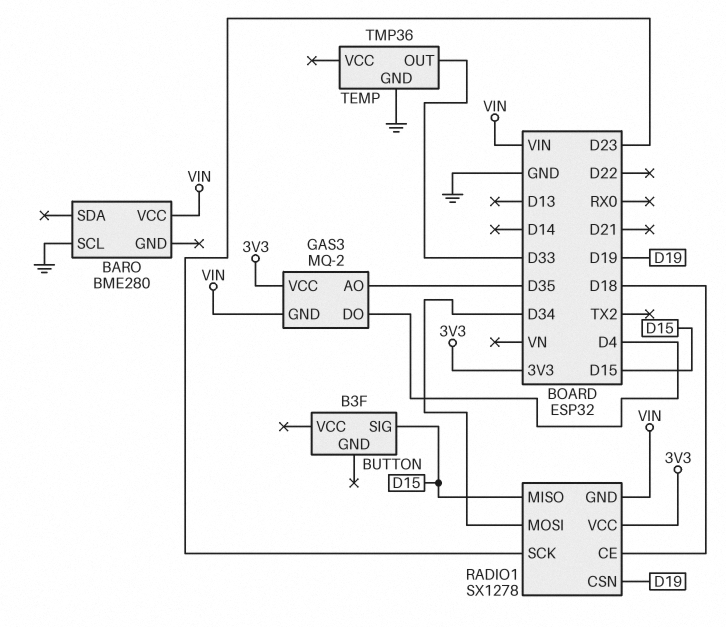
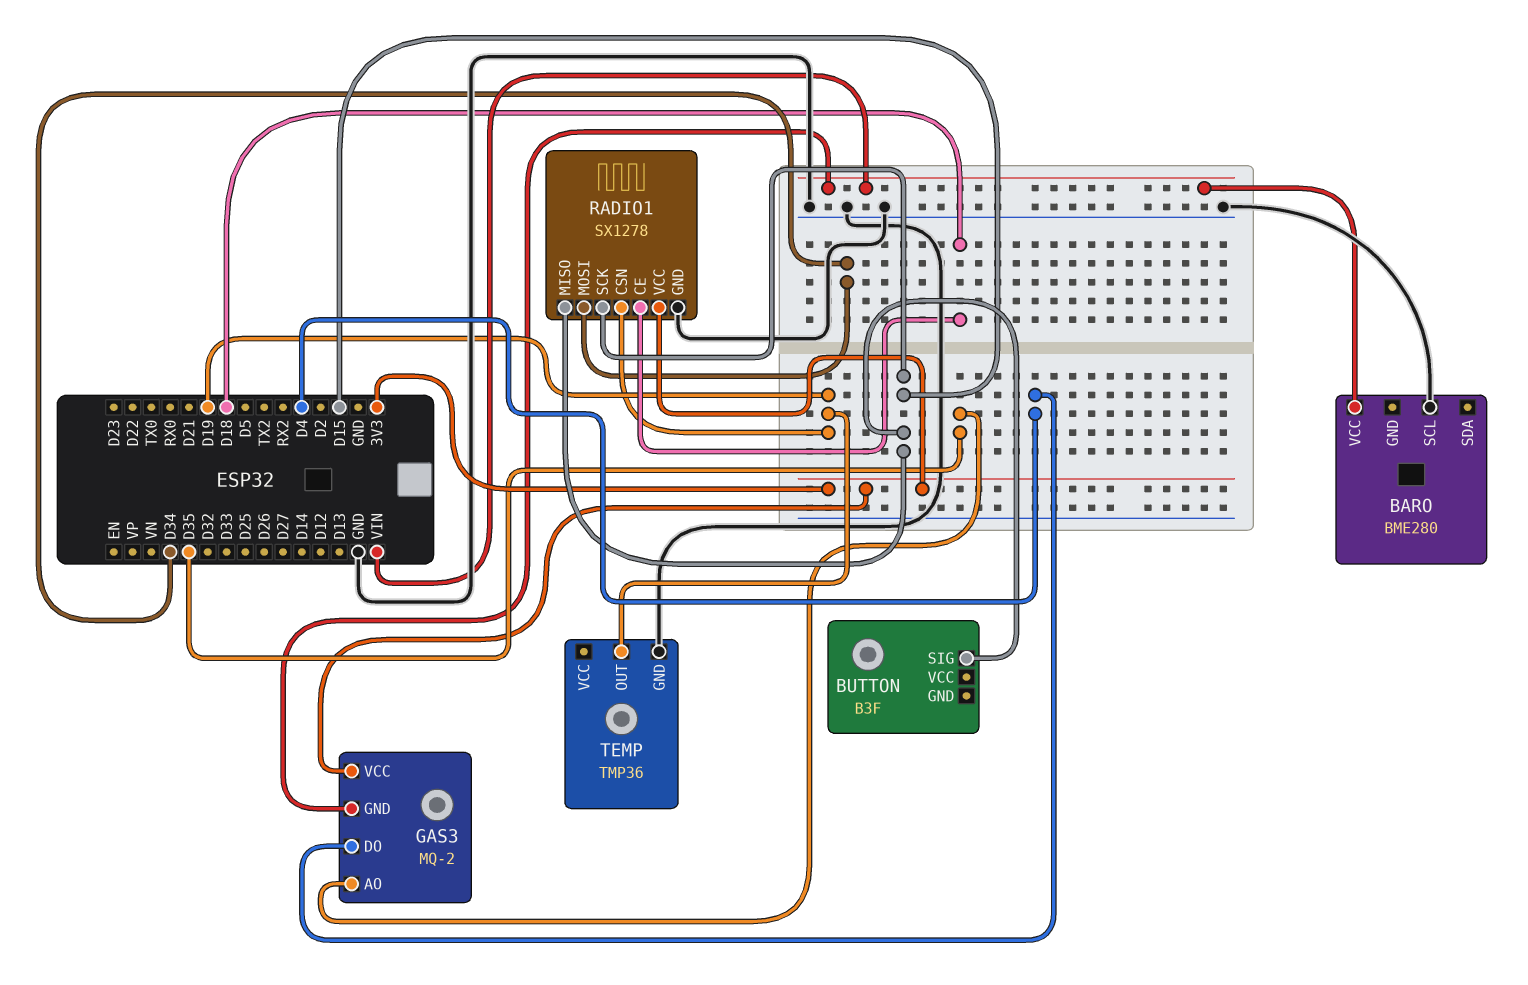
RADIO1 pin GND: VIN -> GND
RADIO1 pin SCK: D23 -> D15
TEMP pin OUT: D33 -> D19

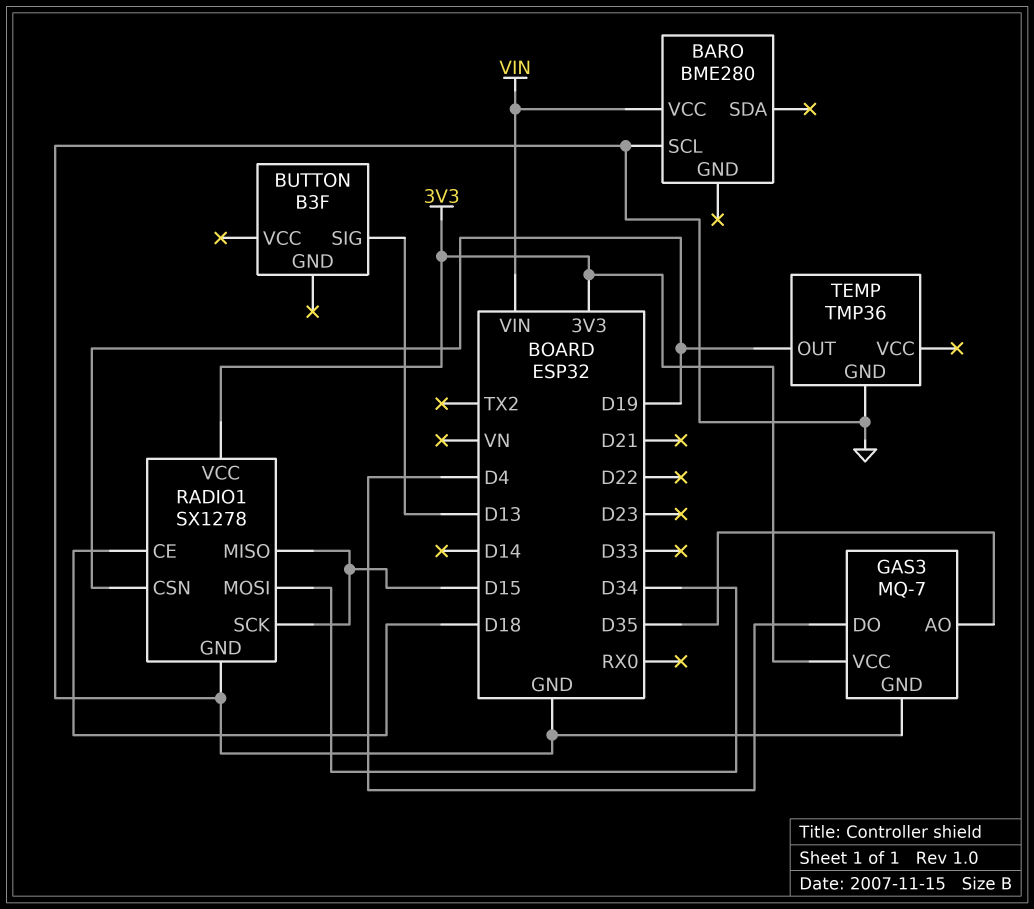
BUTTON pin SIG: D15 -> D13
GAS3: MQ-2 -> MQ-7
GAS3 pin GND: VIN -> GND

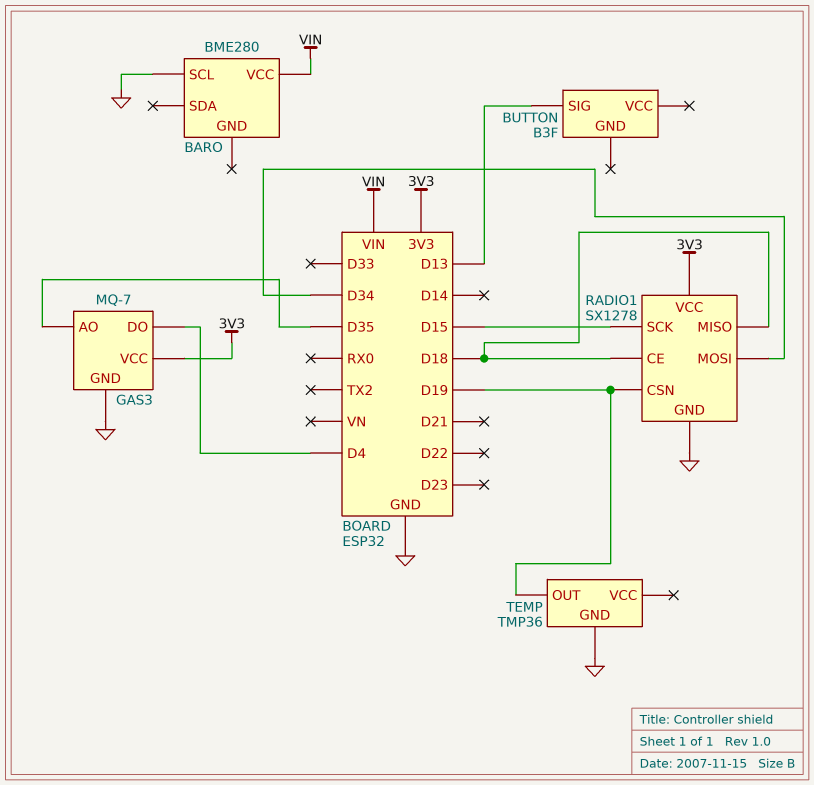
RADIO1 pin MISO: D15 -> D18

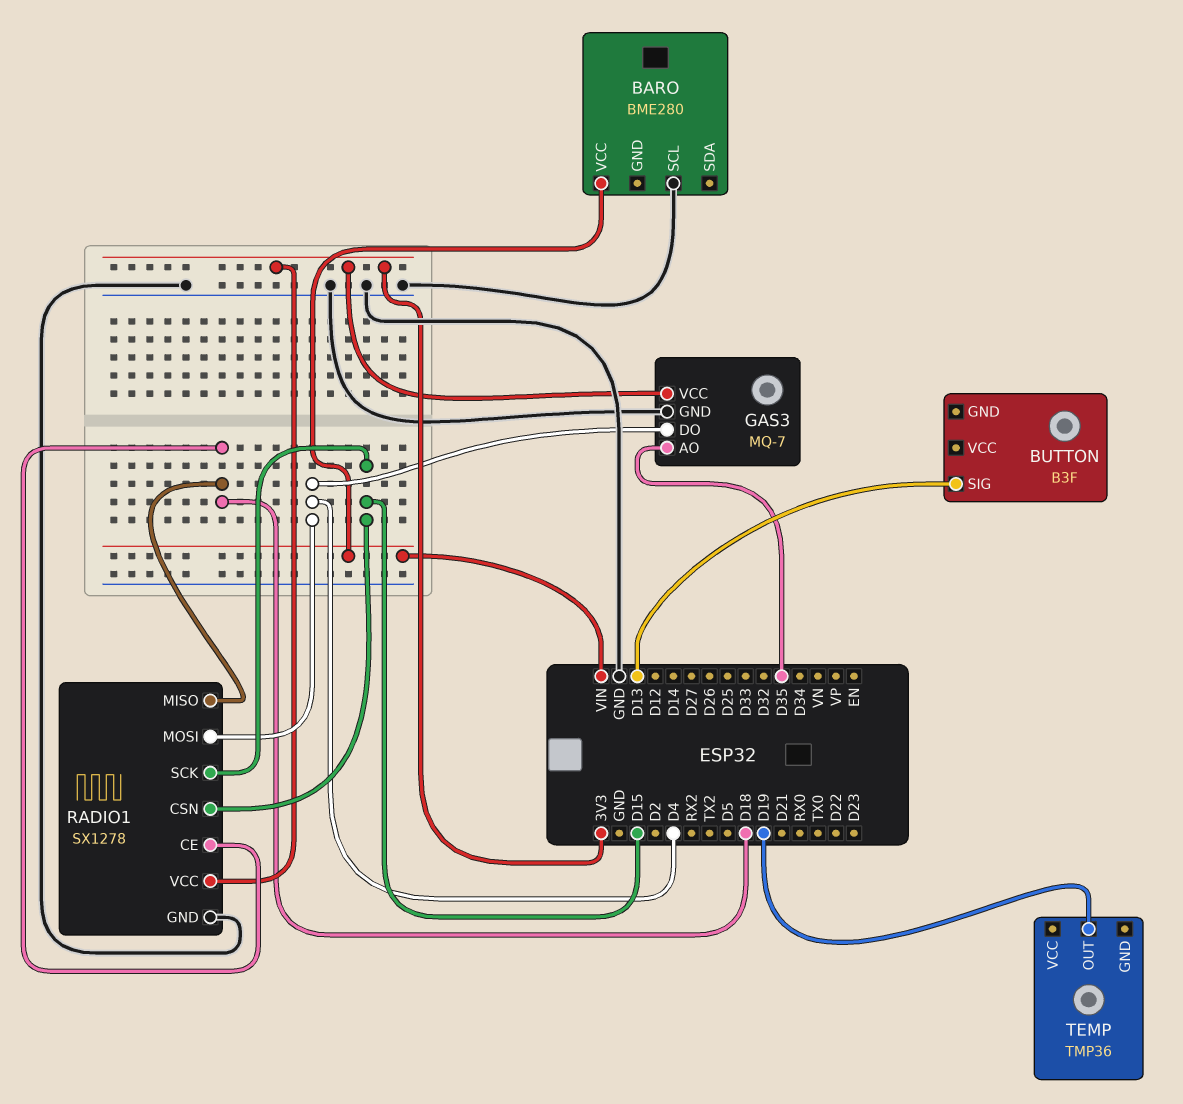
RADIO1 pin CSN: D19 -> D15
RADIO1 pin MOSI: D34 -> D4
TEMP pin GND: GND -> none

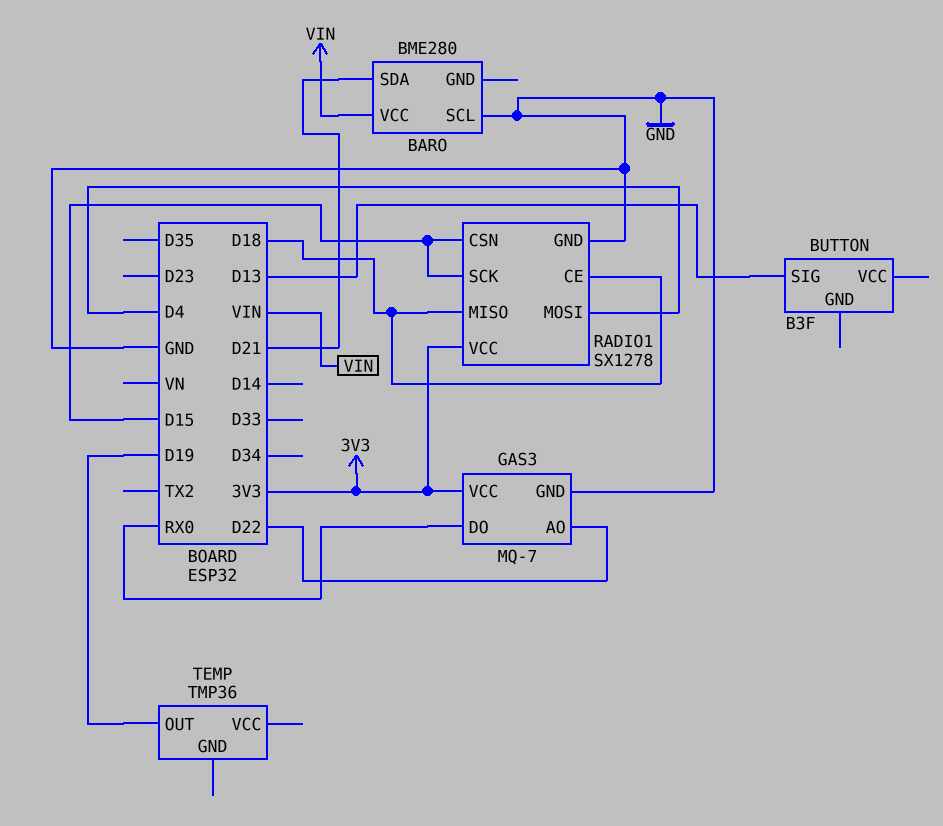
BARO pin SDA: none -> D21
GAS3 pin AO: D35 -> D22
GAS3 pin DO: D4 -> RX0

